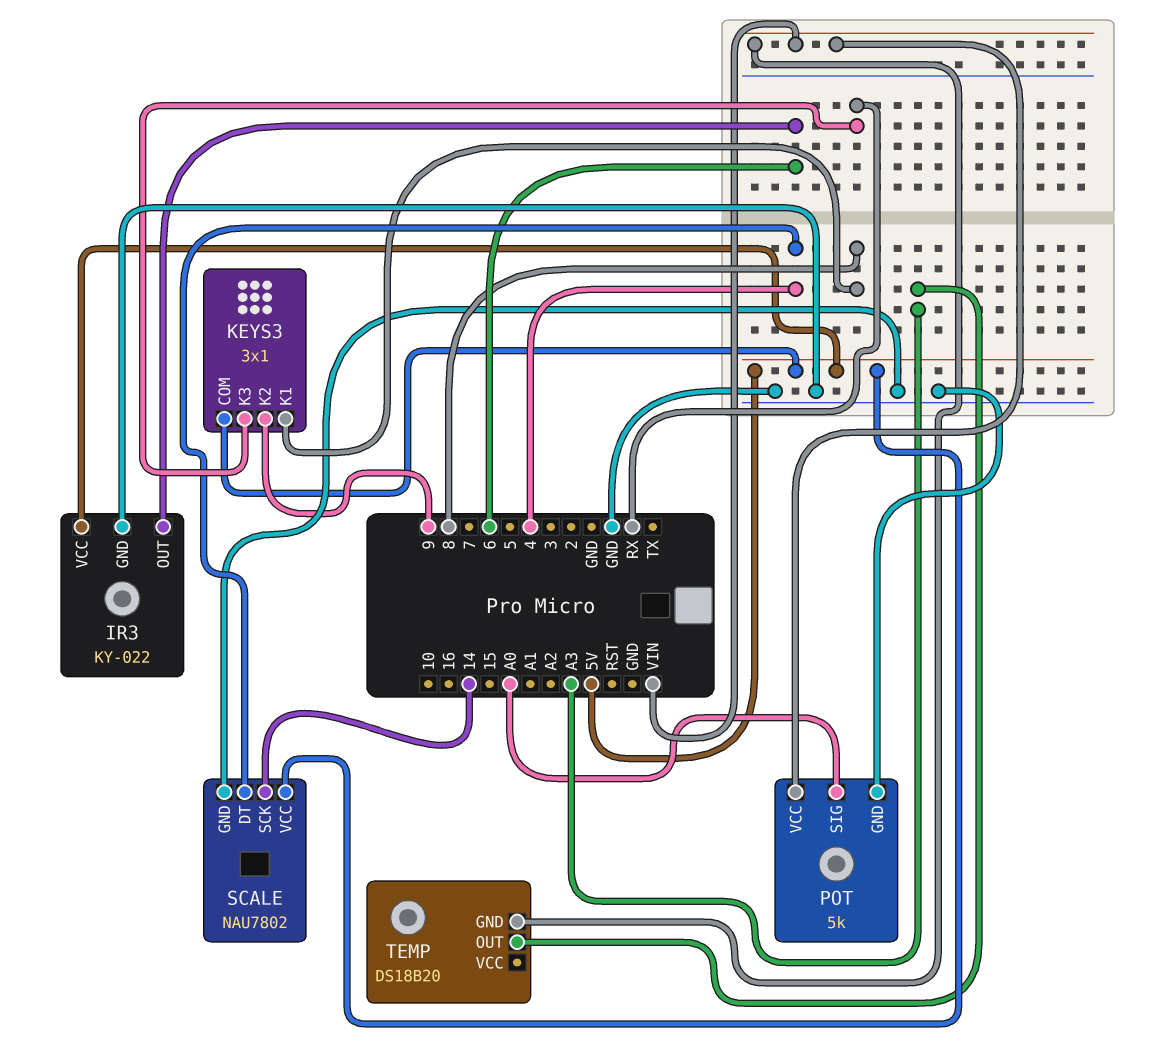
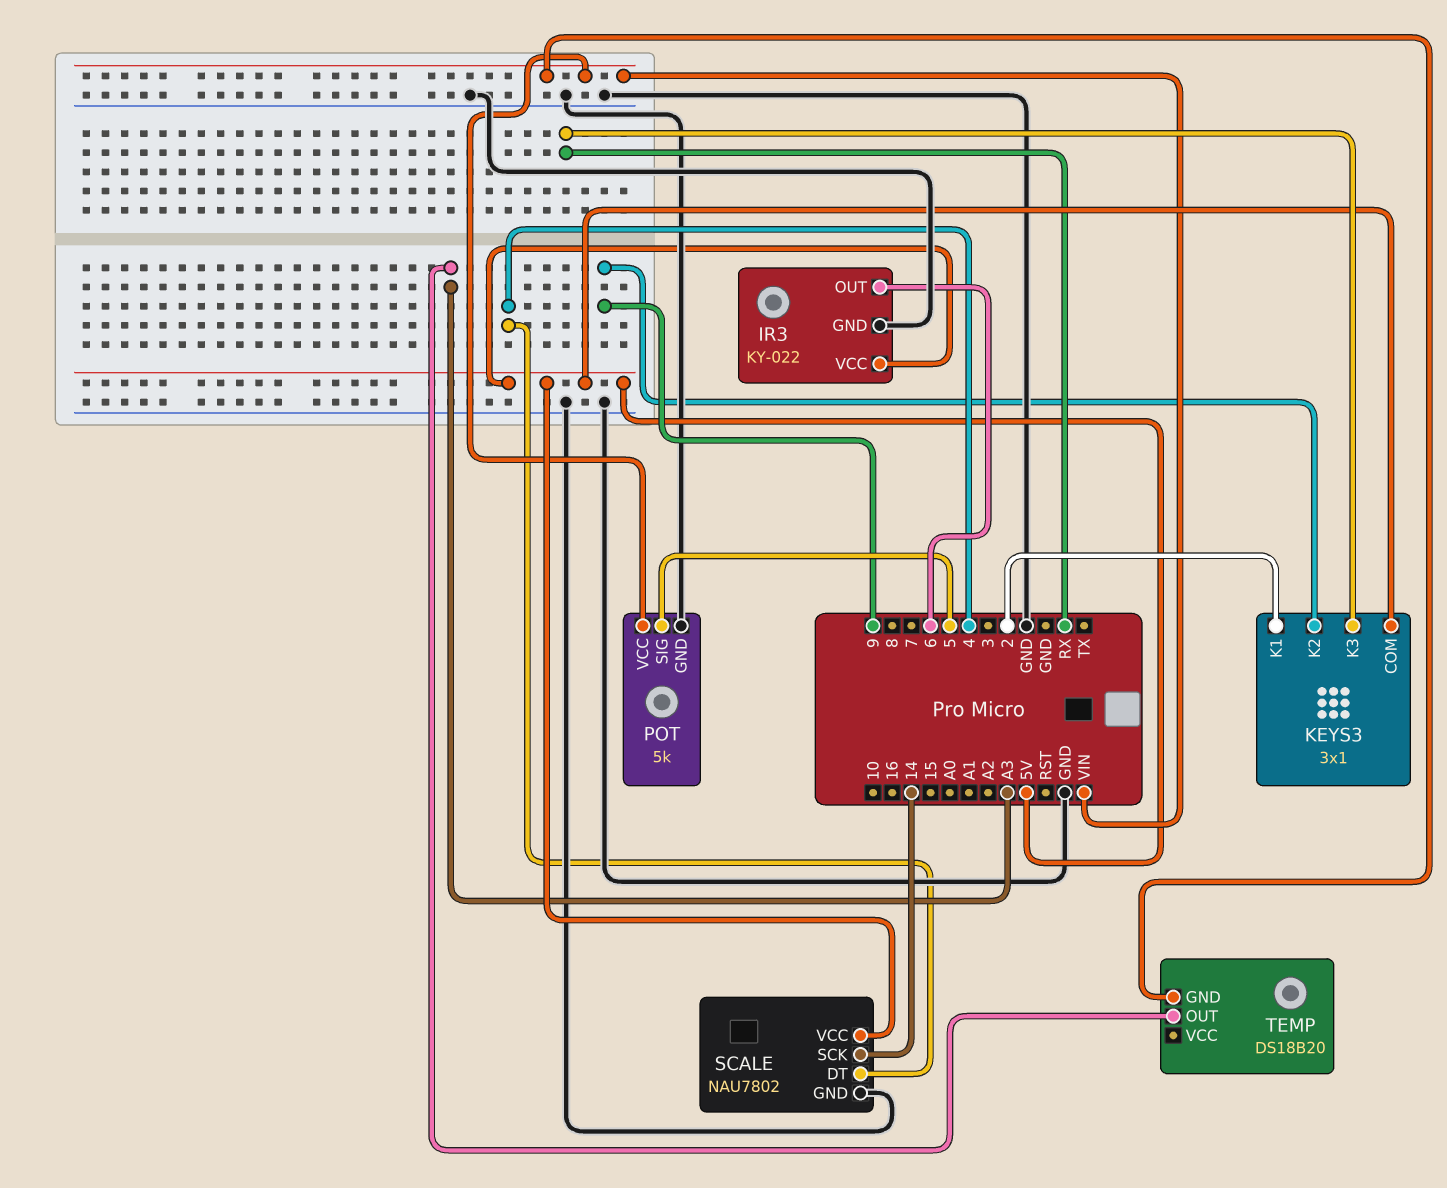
KEYS3 pin K1: 8 -> 2
POT pin SIG: A0 -> 5

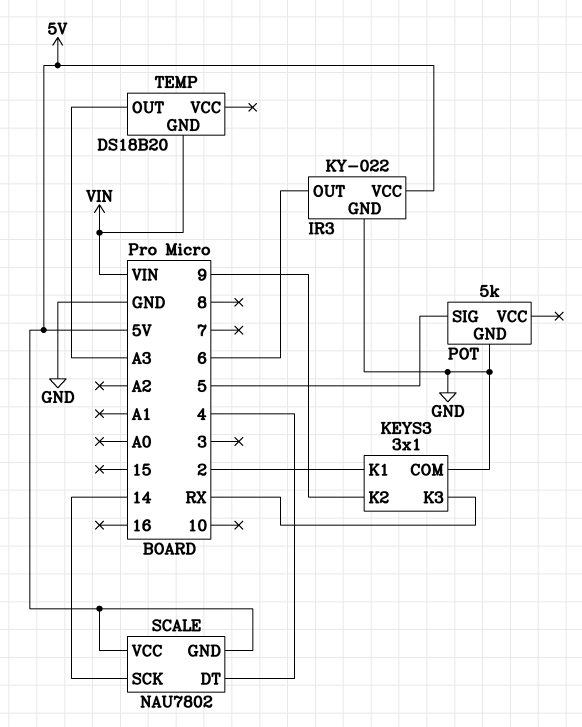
KEYS3 pin COM: 5V -> GND
POT pin VCC: VIN -> none
SCALE pin GND: GND -> 5V

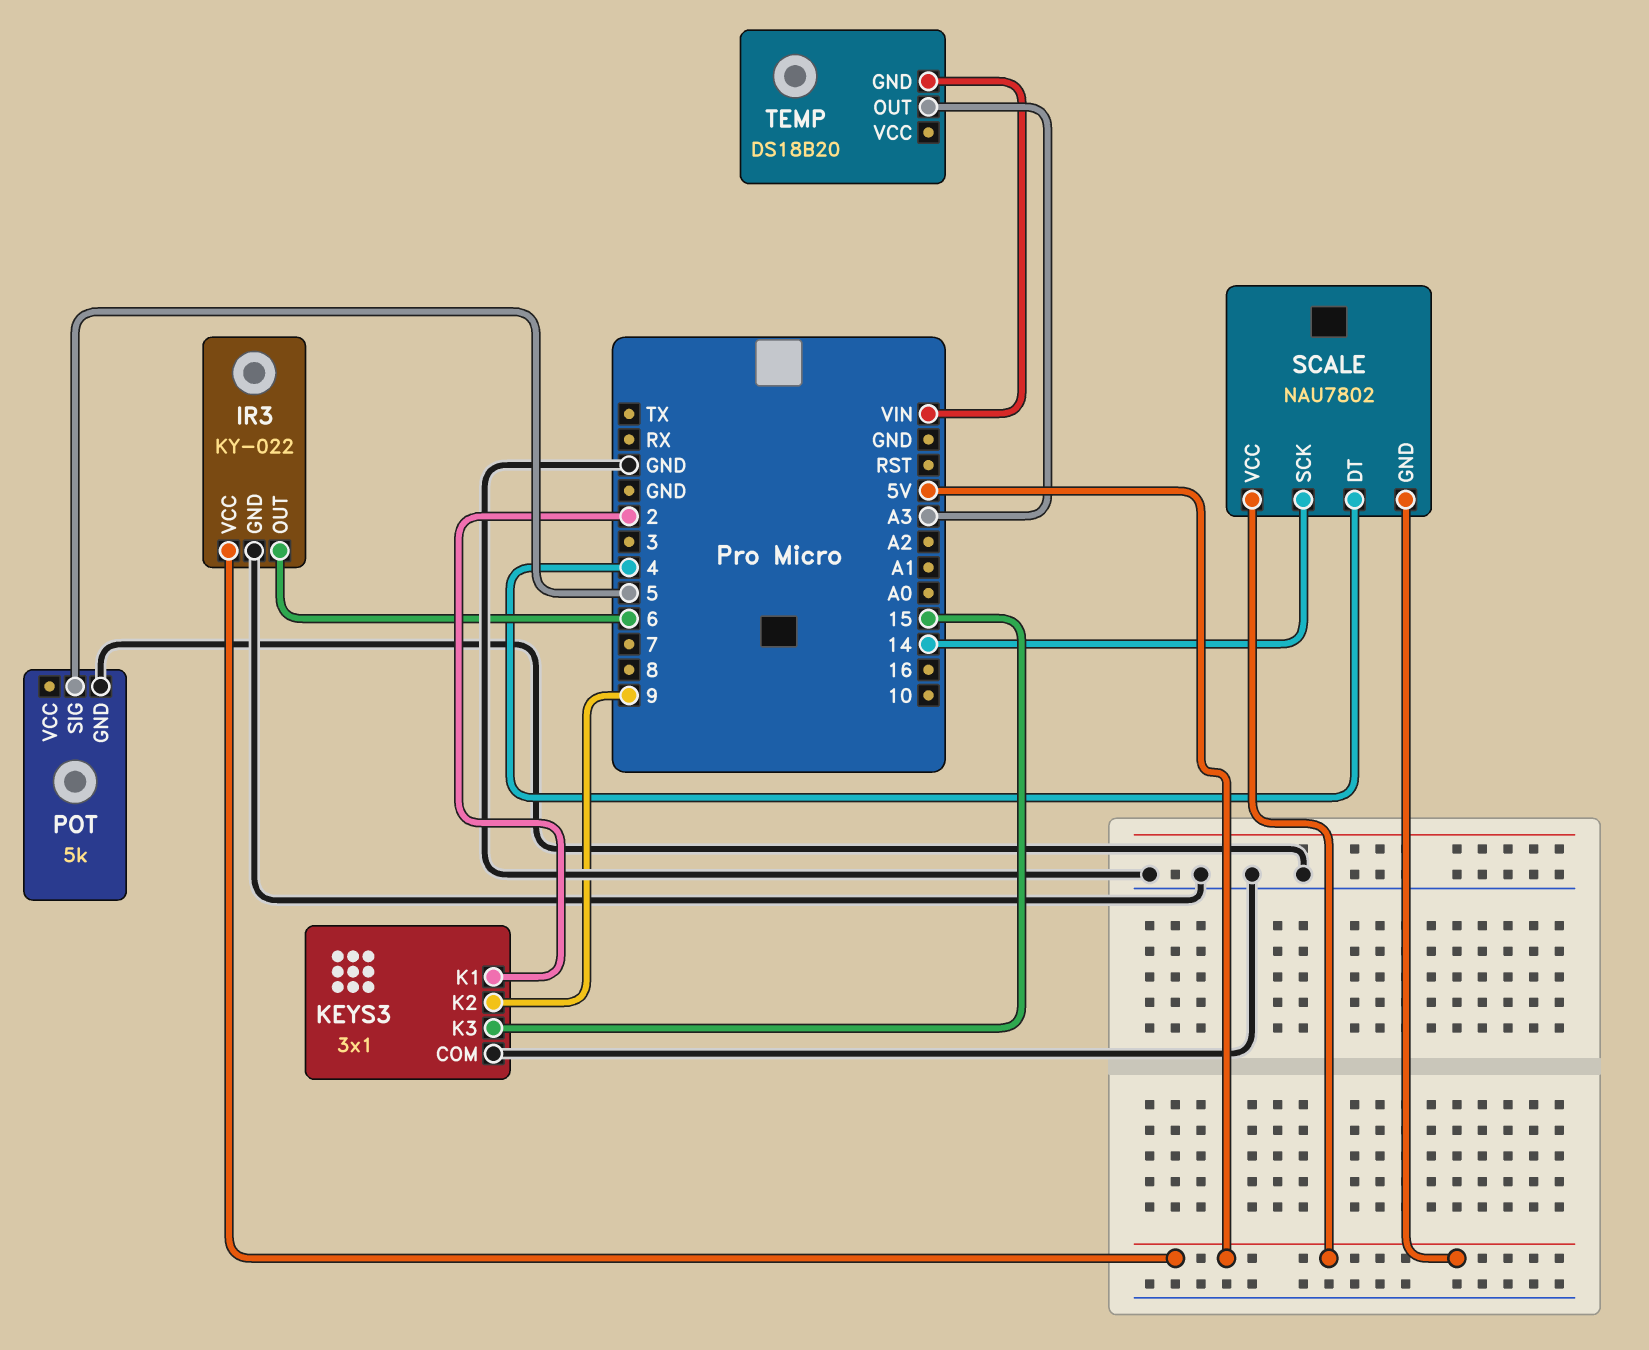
KEYS3 pin K3: RX -> 15

